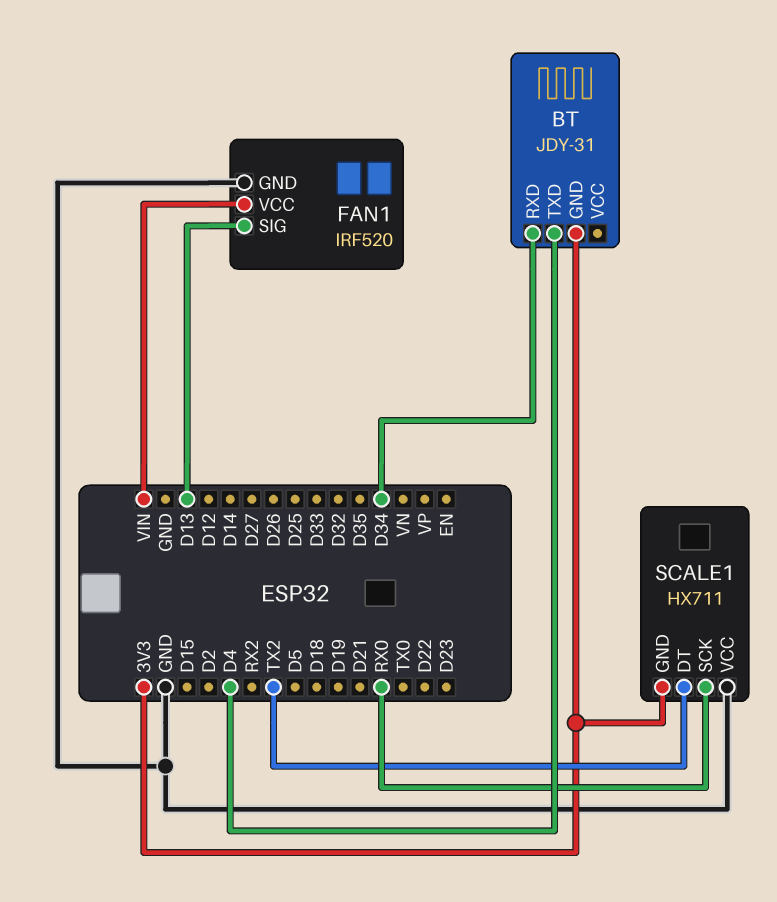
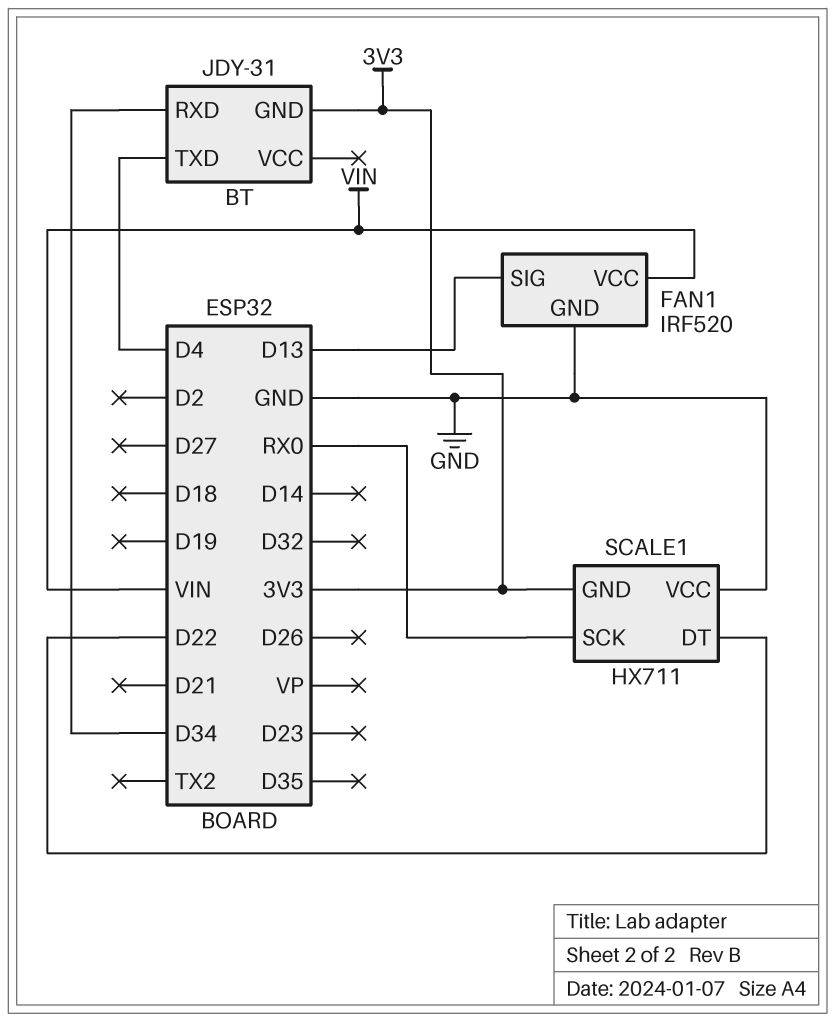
SCALE1 pin DT: TX2 -> D22

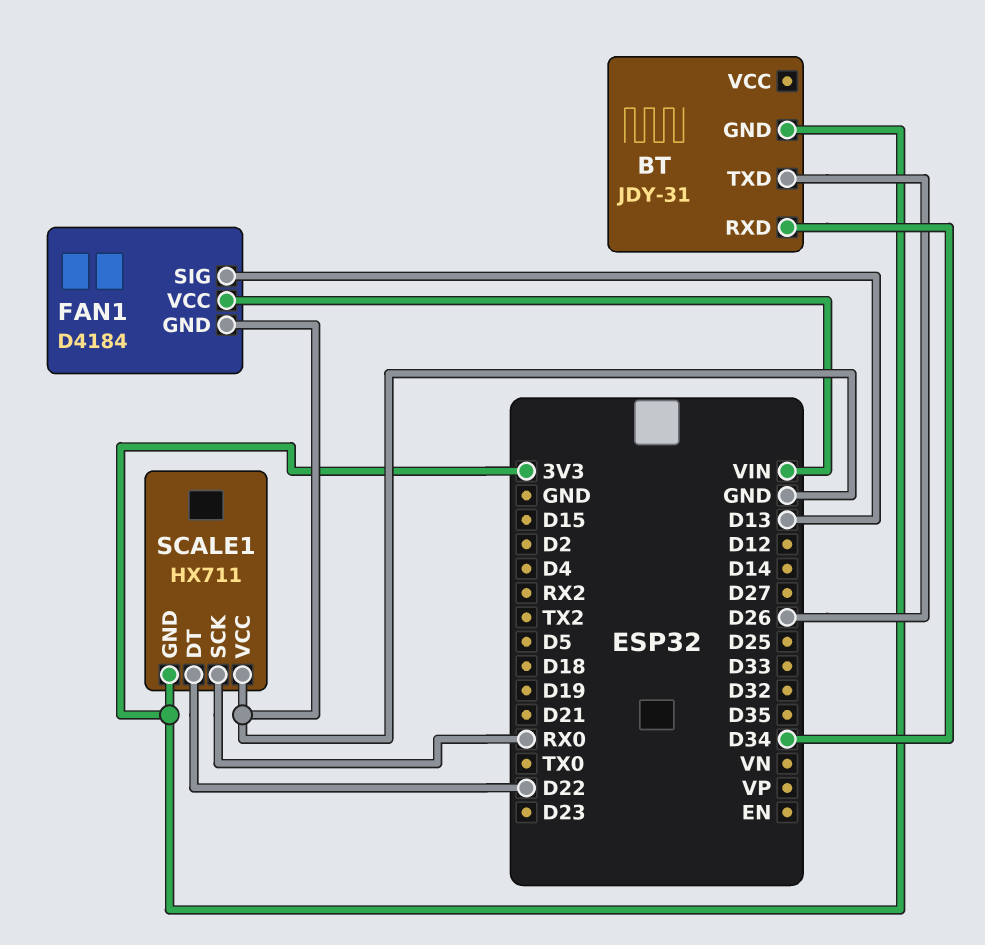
BT pin TXD: D4 -> D26
FAN1: IRF520 -> D4184

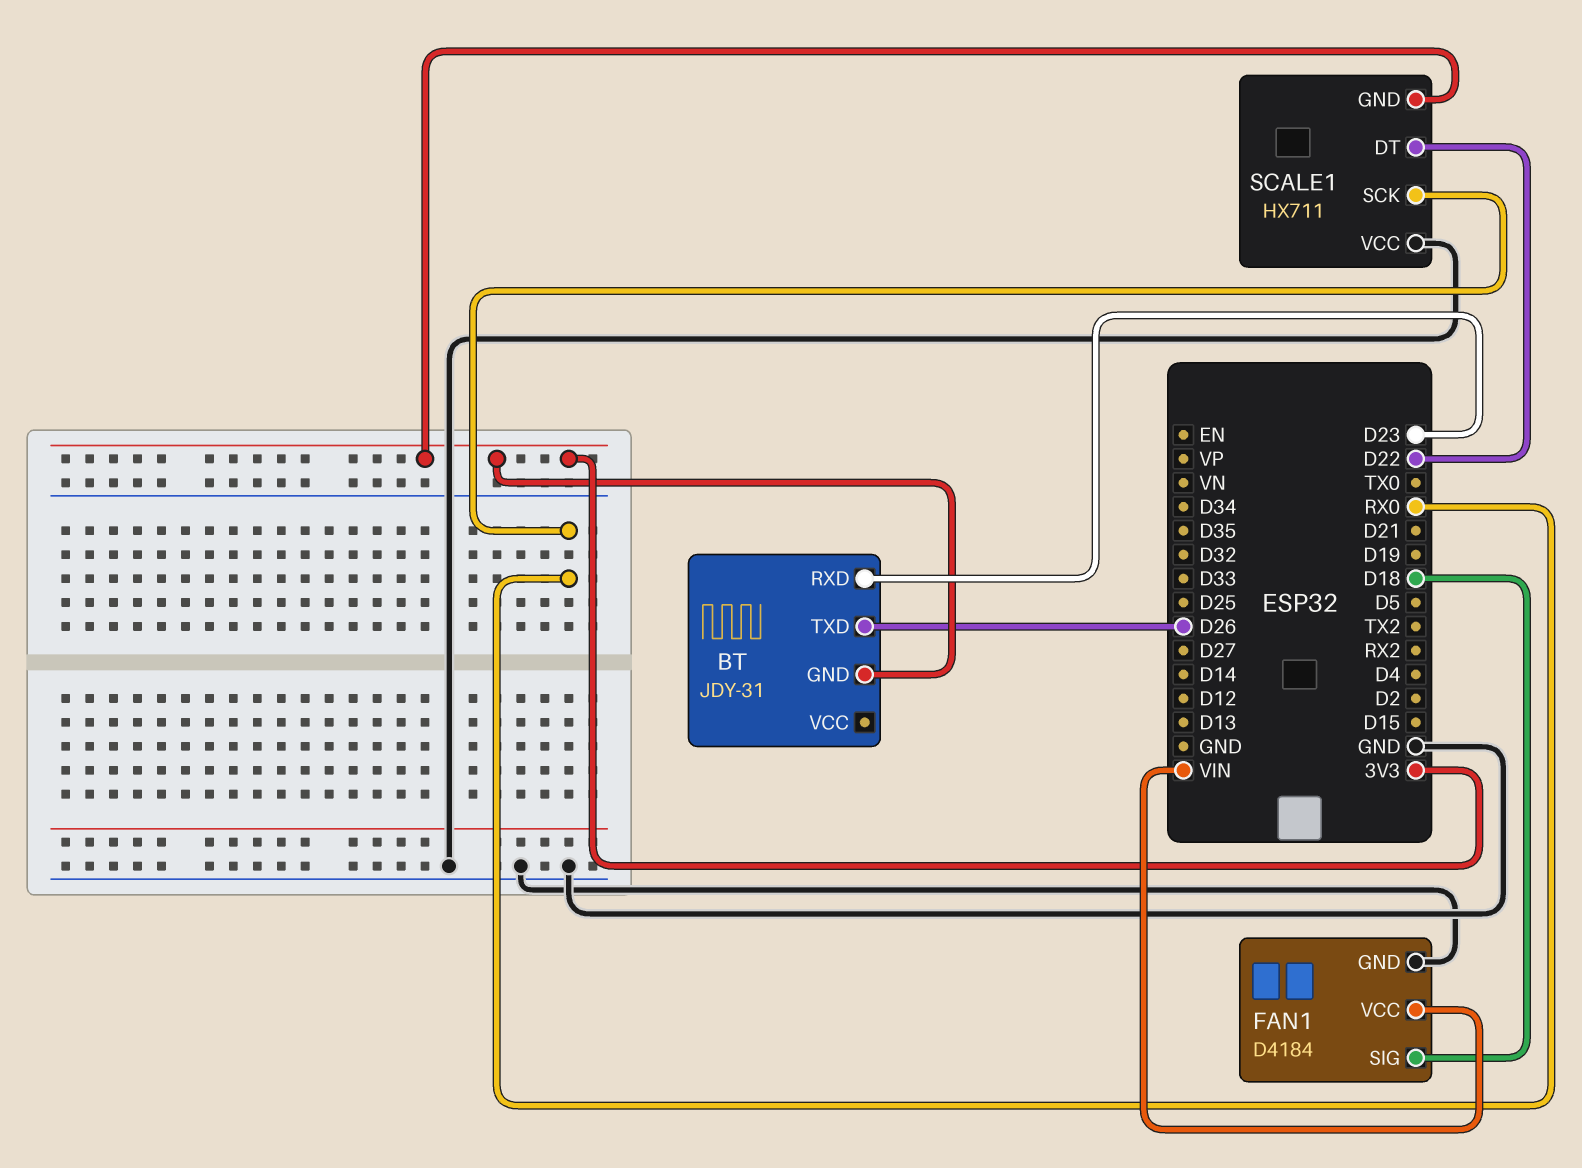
BT pin RXD: D34 -> D23
FAN1 pin SIG: D13 -> D18

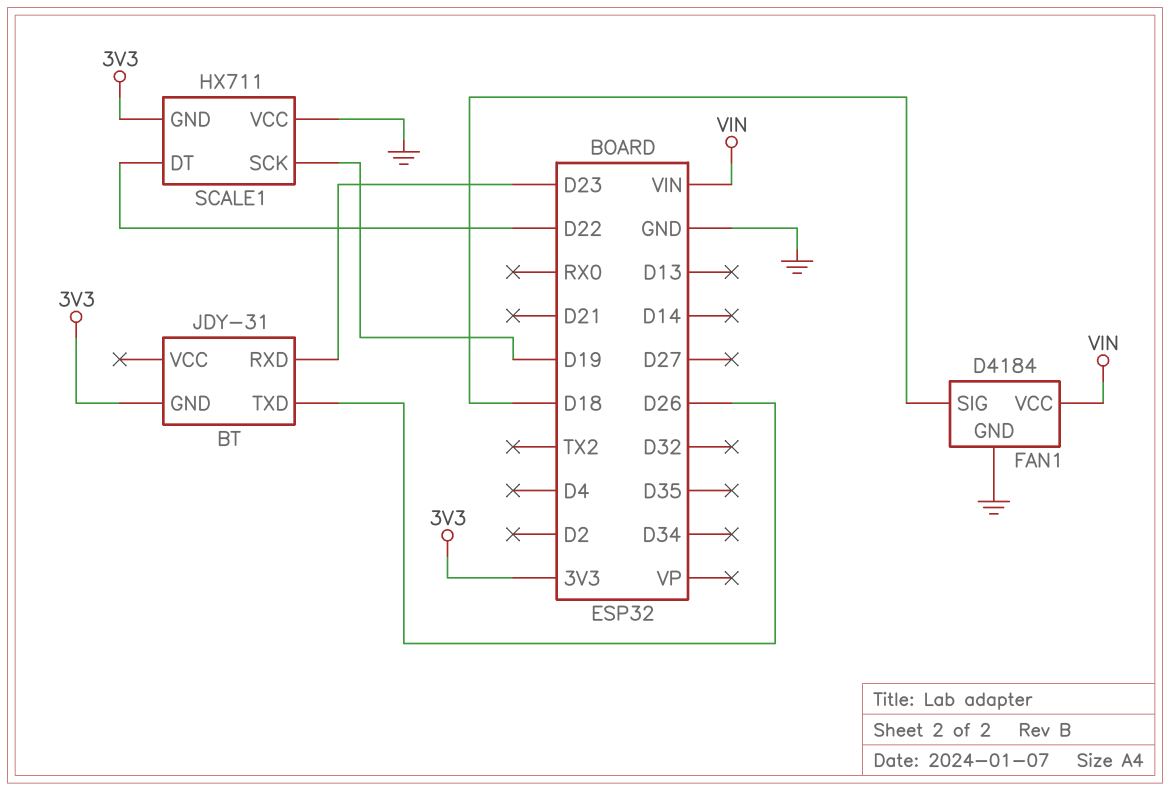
SCALE1 pin SCK: RX0 -> D19

